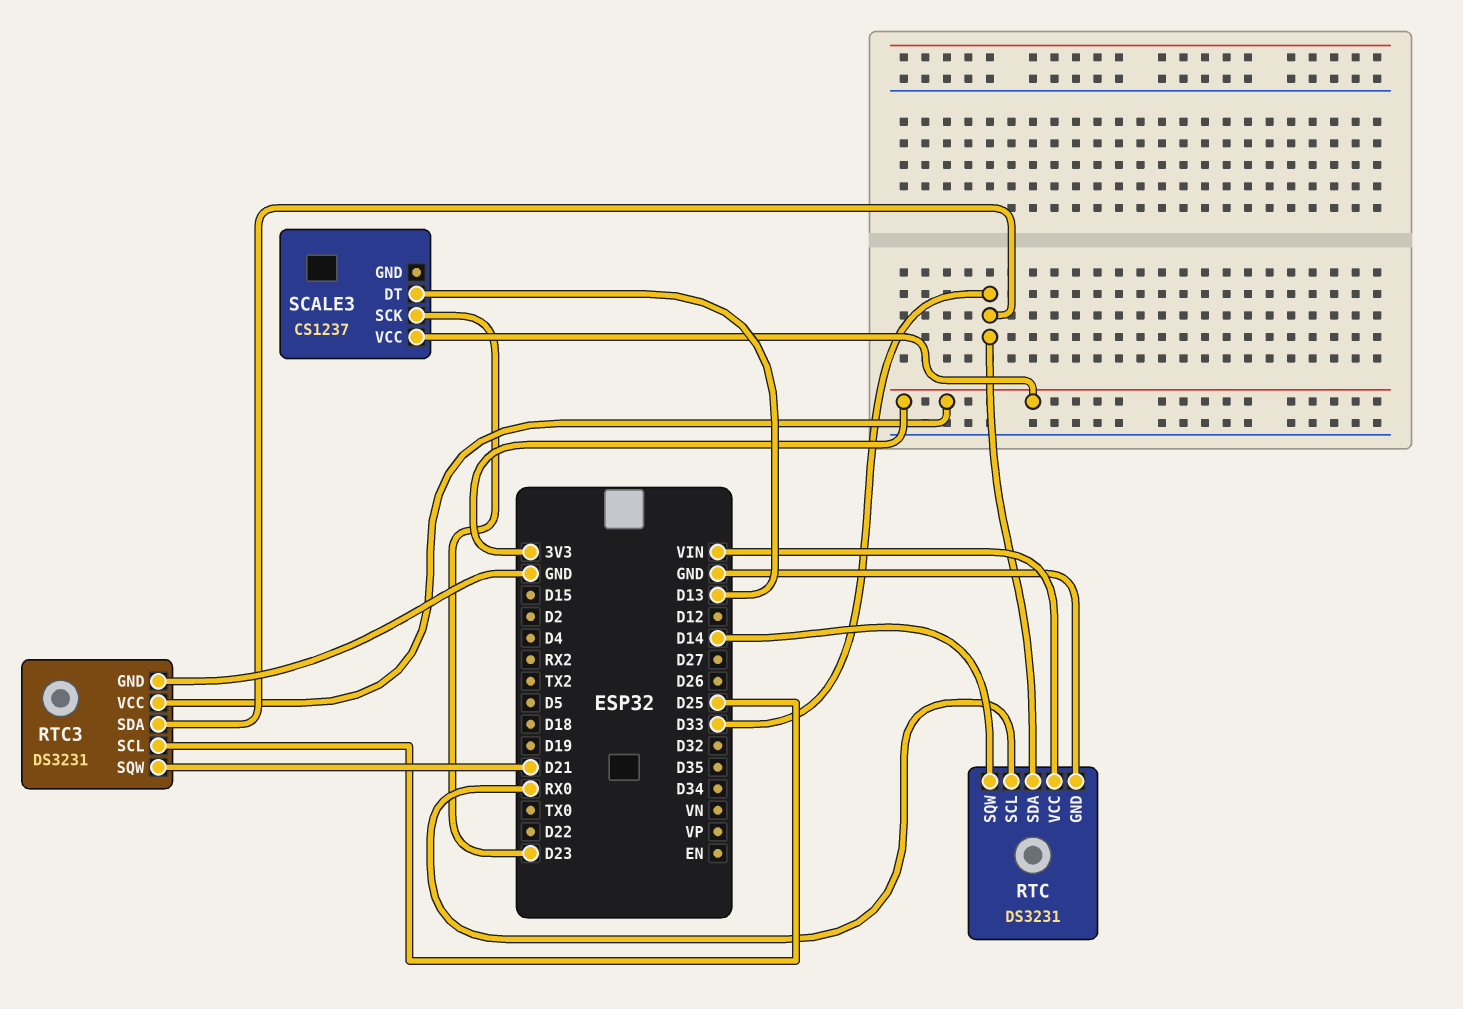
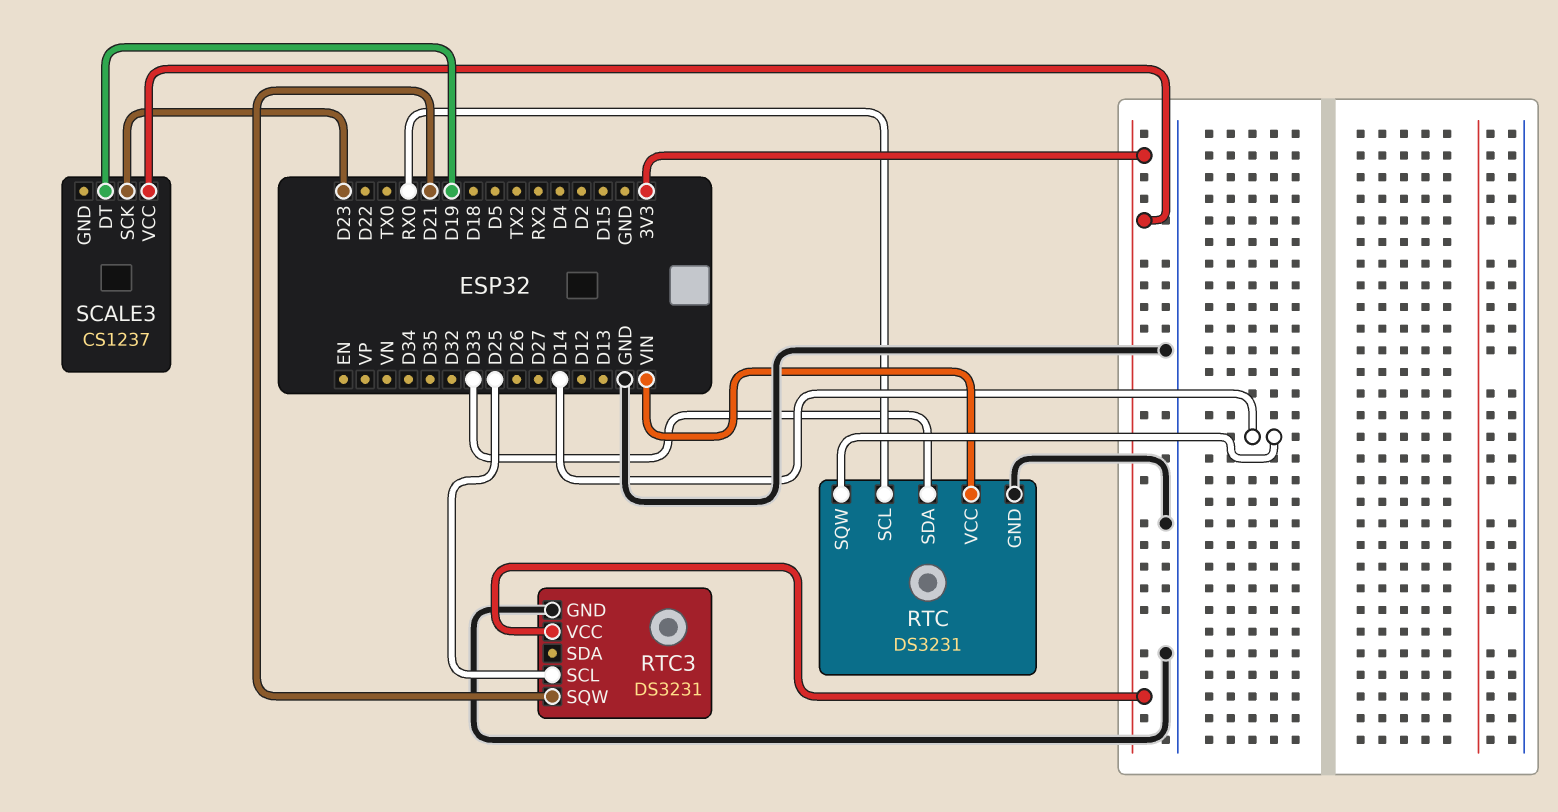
RTC3 pin SDA: D33 -> none
SCALE3 pin DT: D13 -> D19

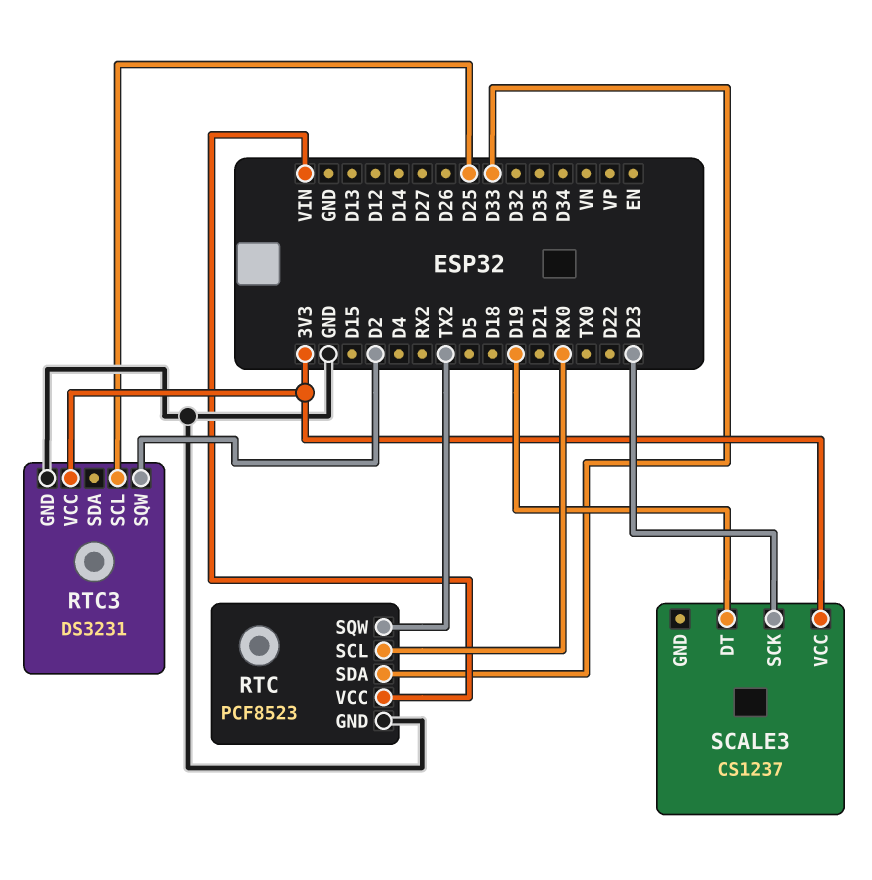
RTC: DS3231 -> PCF8523
RTC pin SQW: D14 -> TX2
RTC3 pin SQW: D21 -> D2

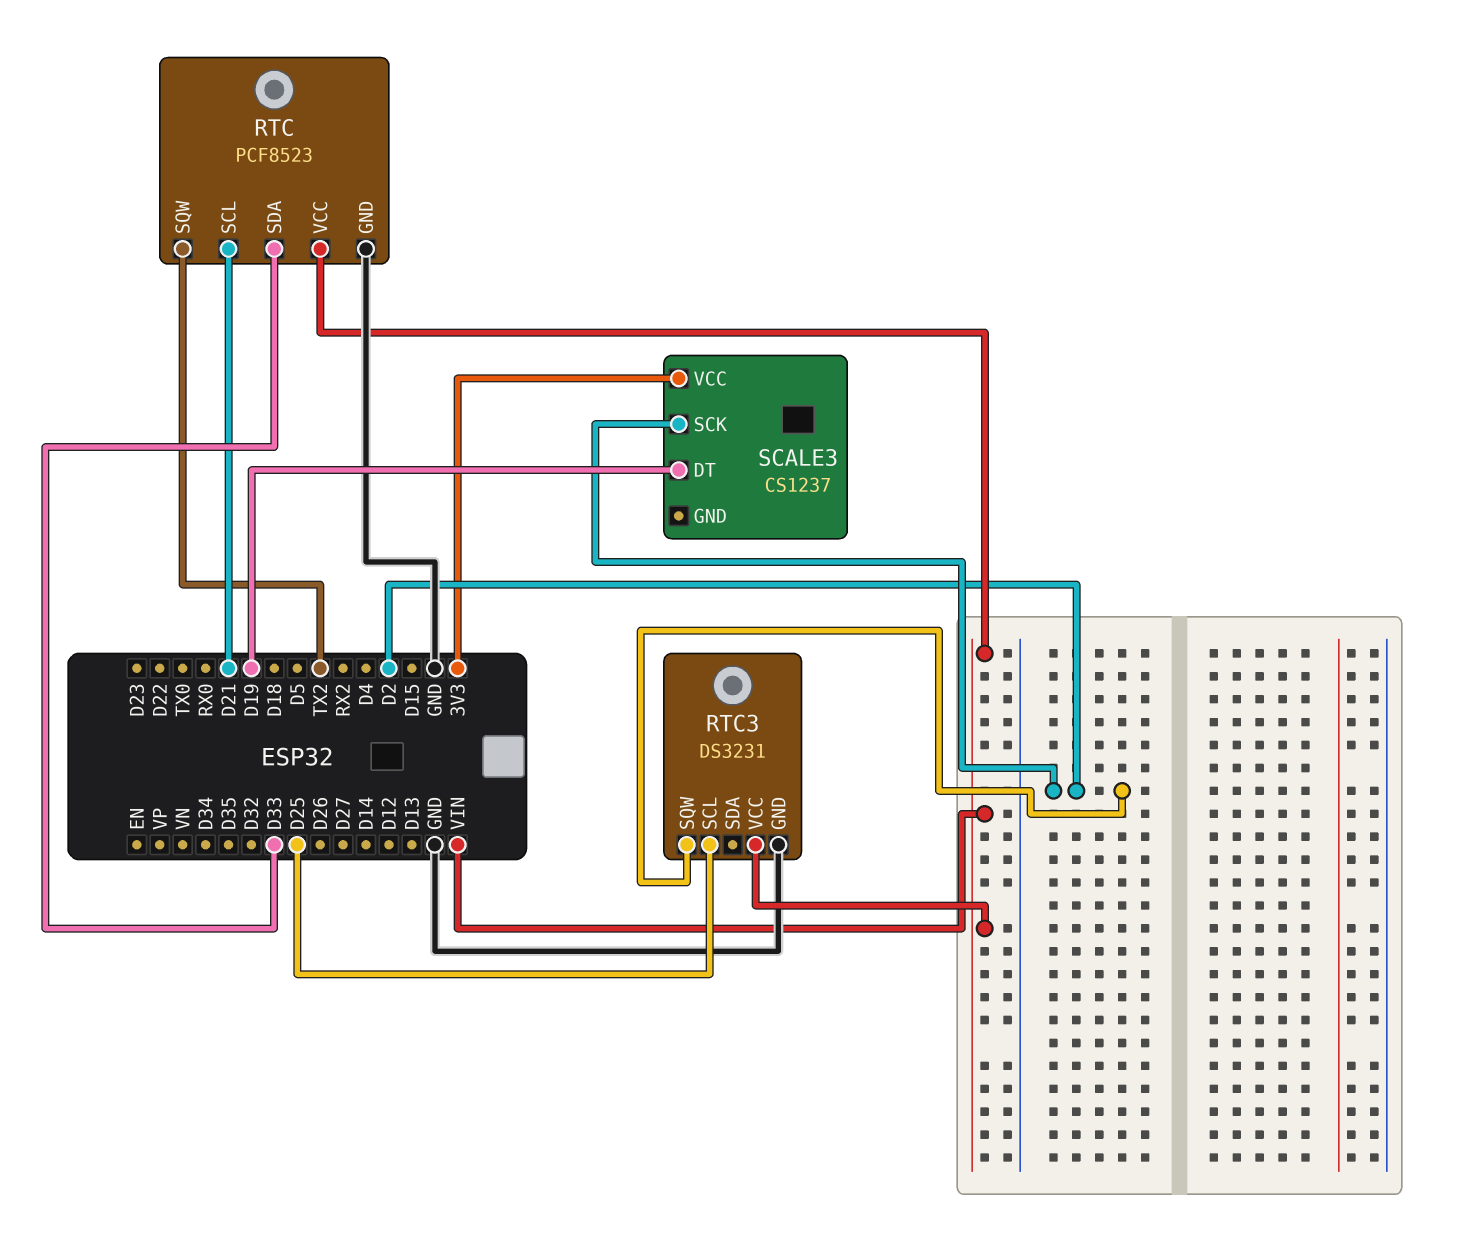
RTC pin SCL: RX0 -> D21
RTC3 pin VCC: 3V3 -> VIN
SCALE3 pin SCK: D23 -> D2

